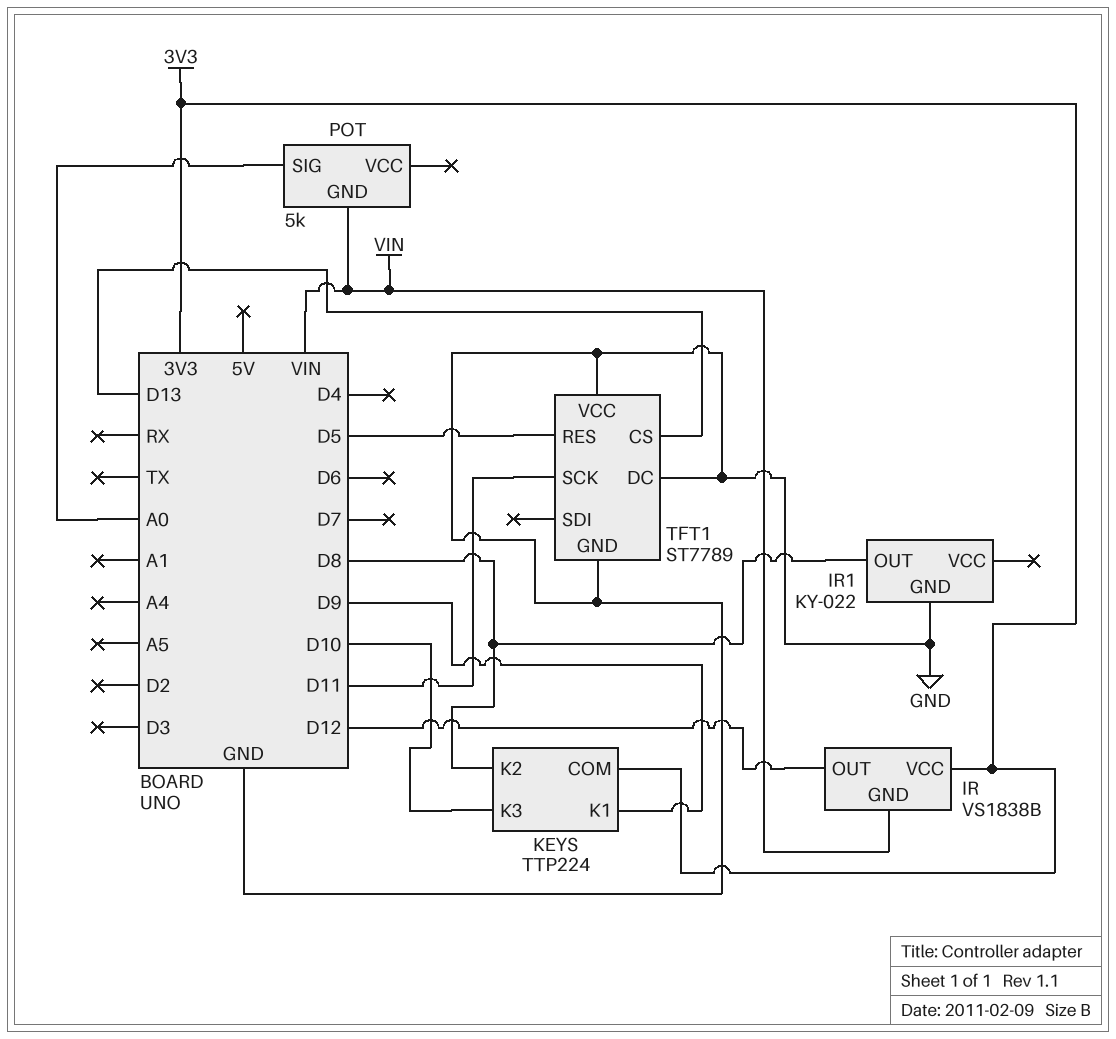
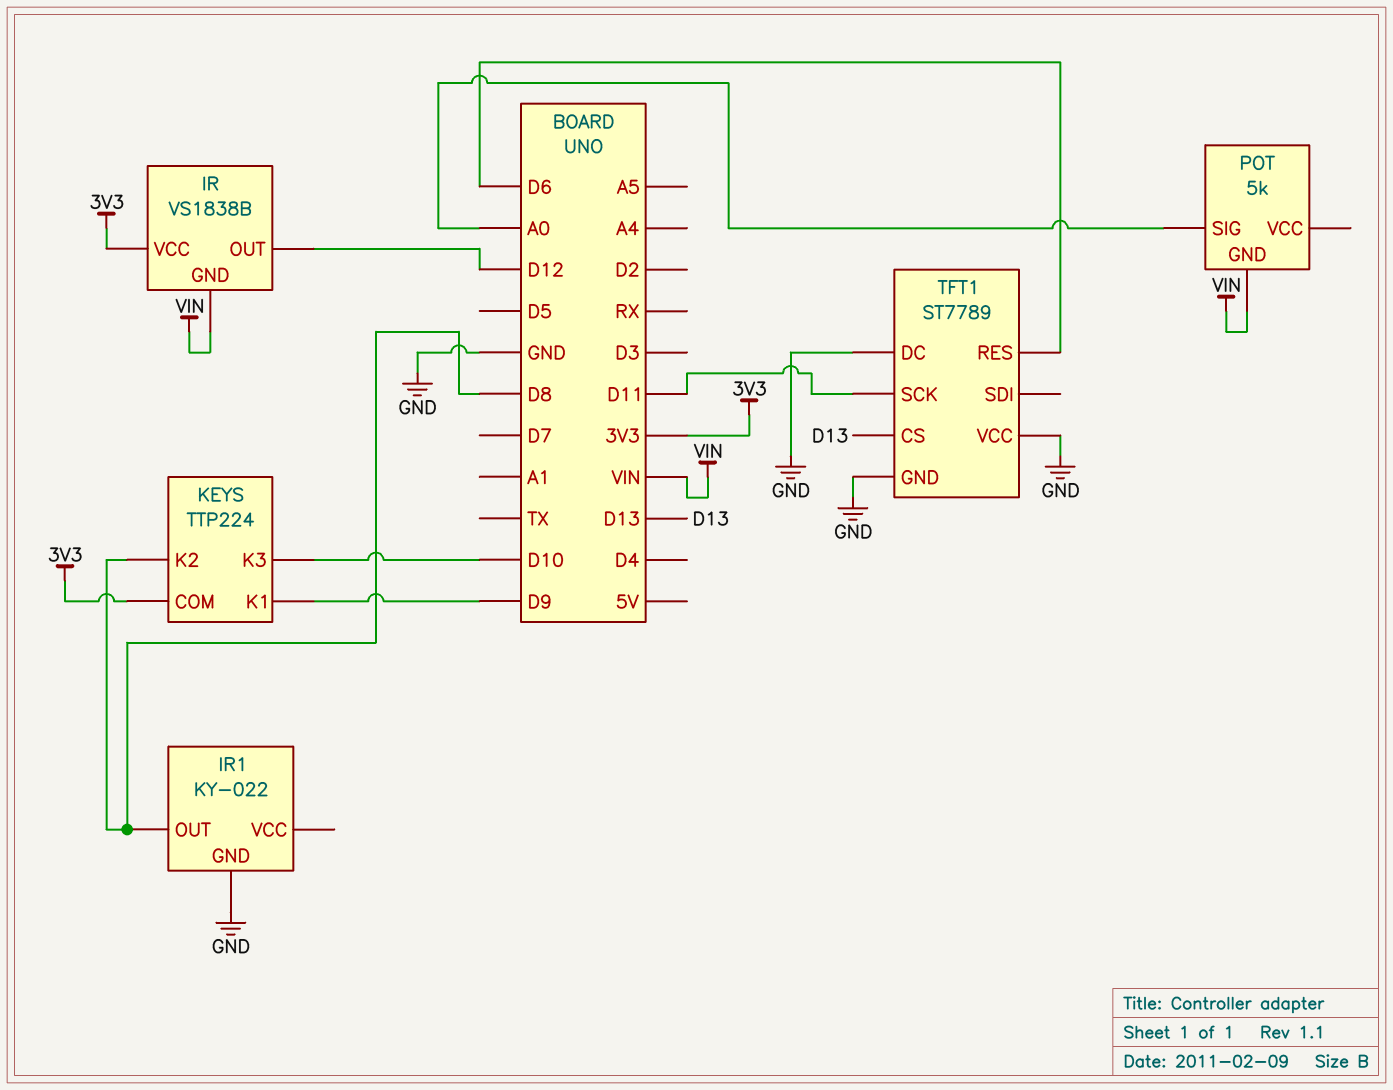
TFT1 pin RES: D5 -> D6

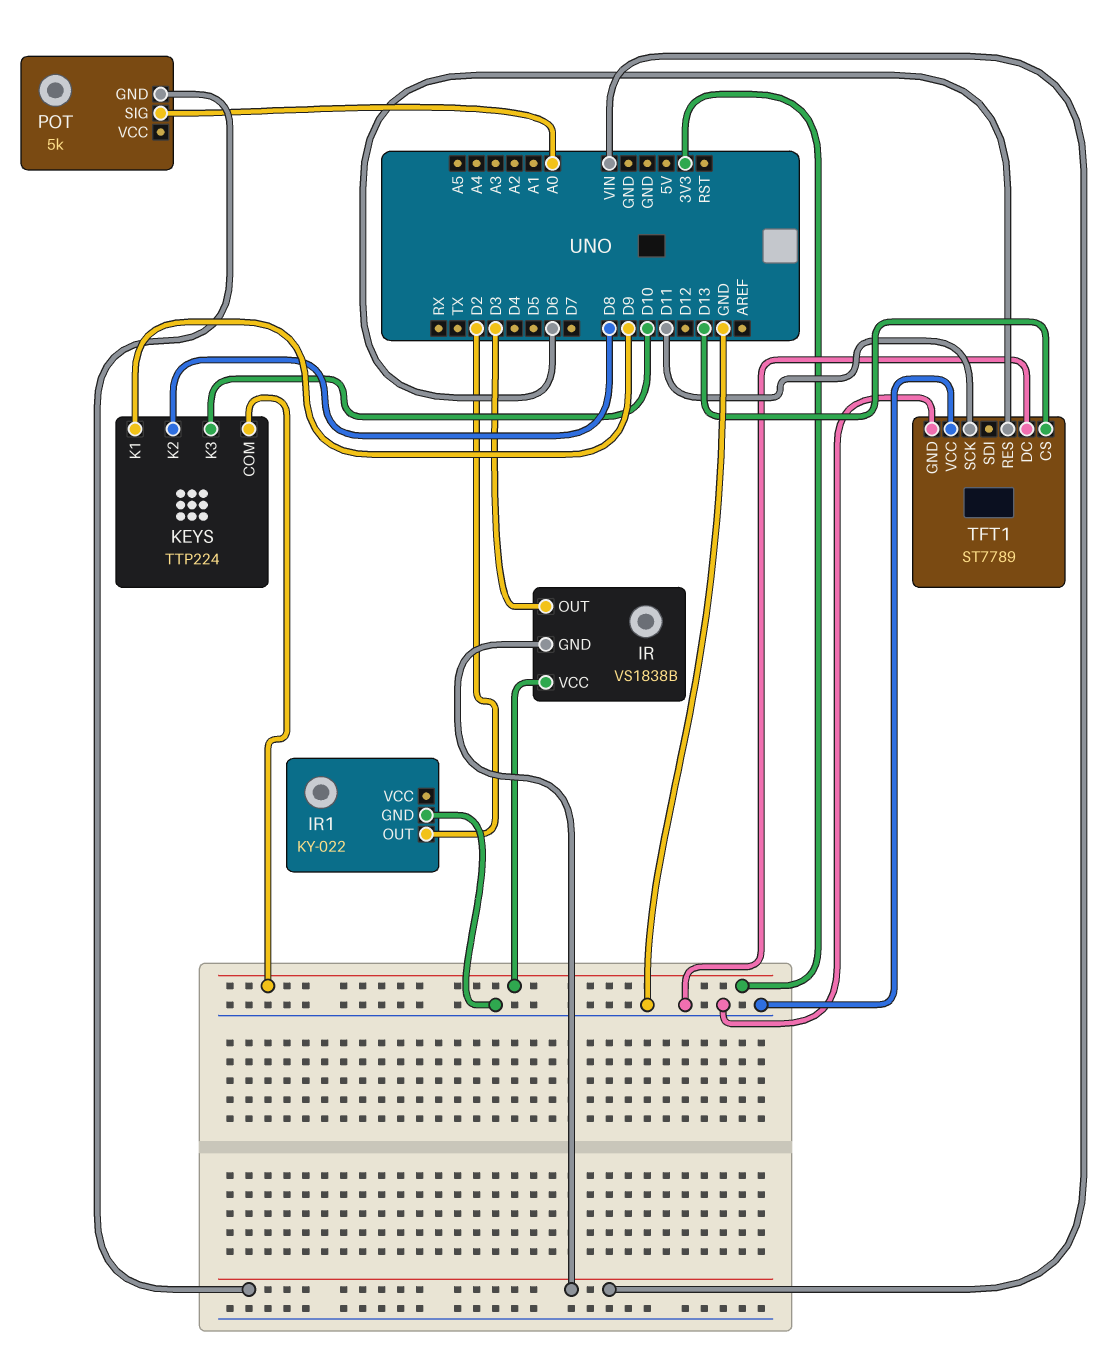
IR pin OUT: D12 -> D3
IR1 pin OUT: D8 -> D2

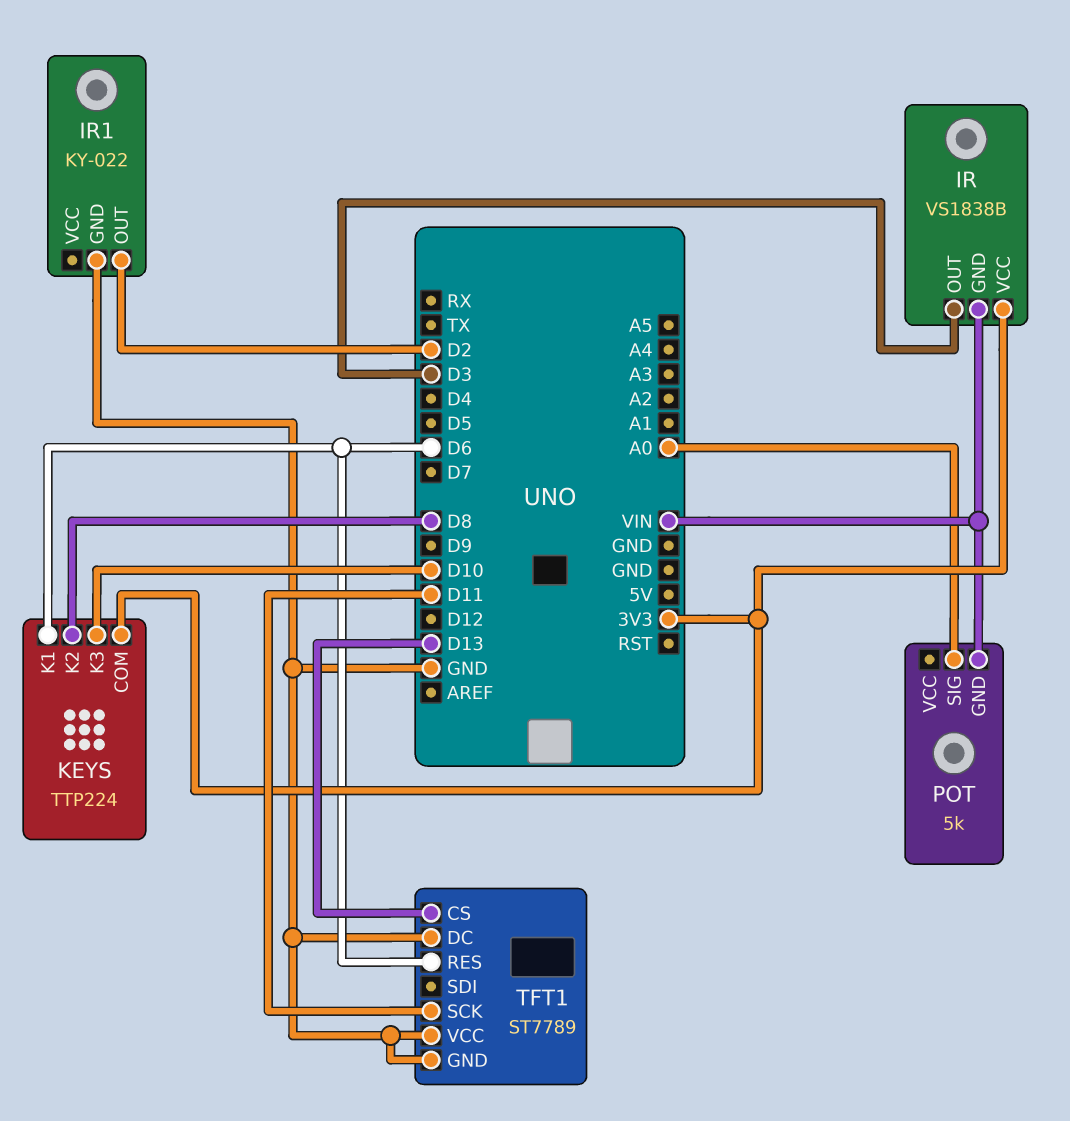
KEYS pin K1: D9 -> D6

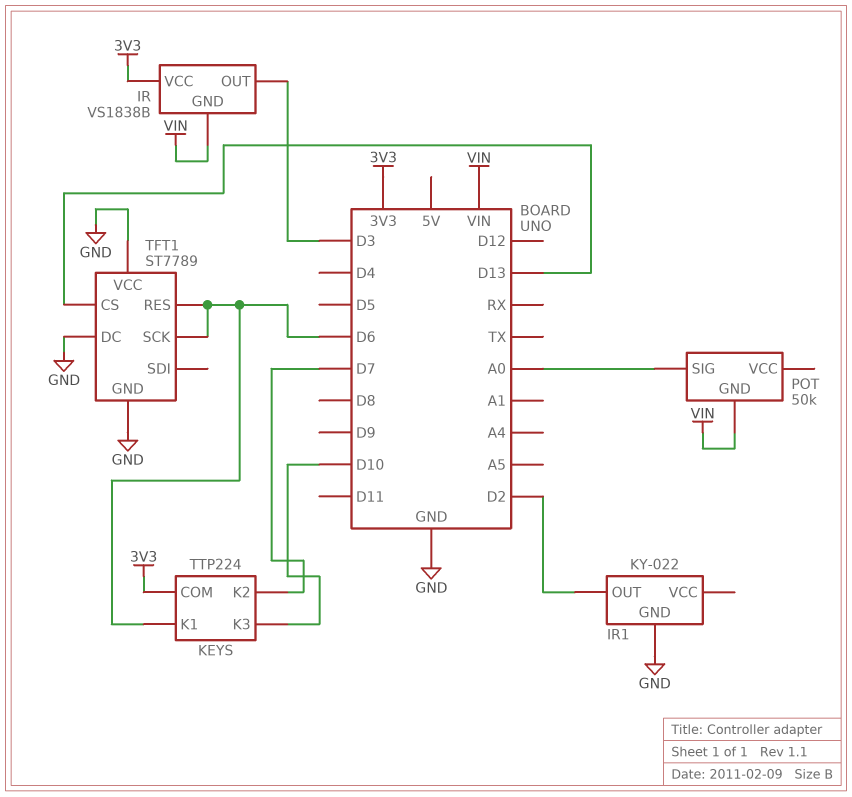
KEYS pin K2: D8 -> D7
POT: 5k -> 50k
TFT1 pin SCK: D11 -> D6

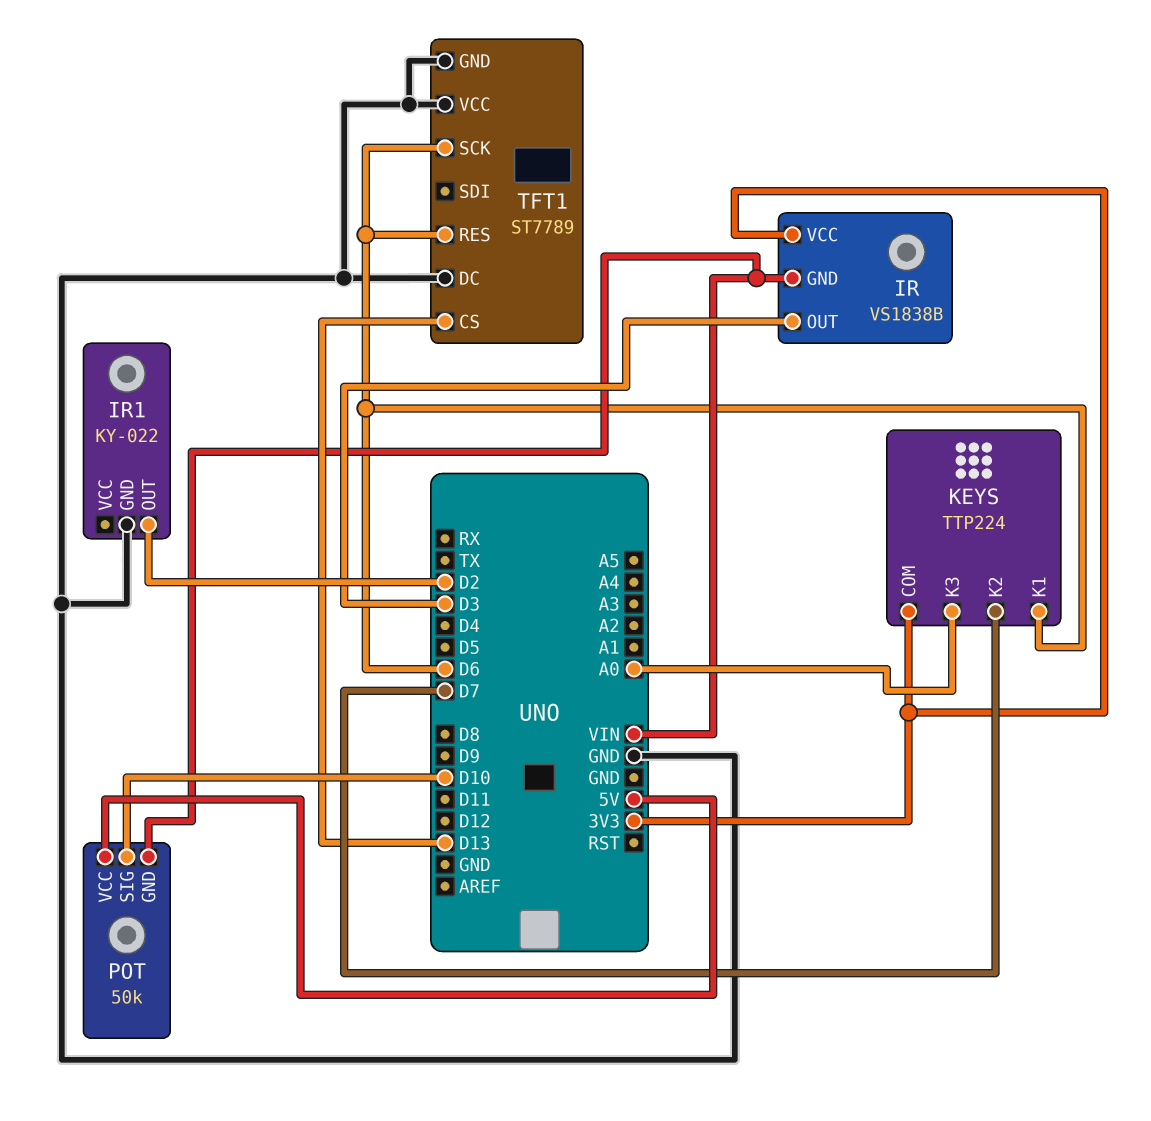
KEYS pin K3: D10 -> A0
POT pin SIG: A0 -> D10
POT pin VCC: none -> 5V

